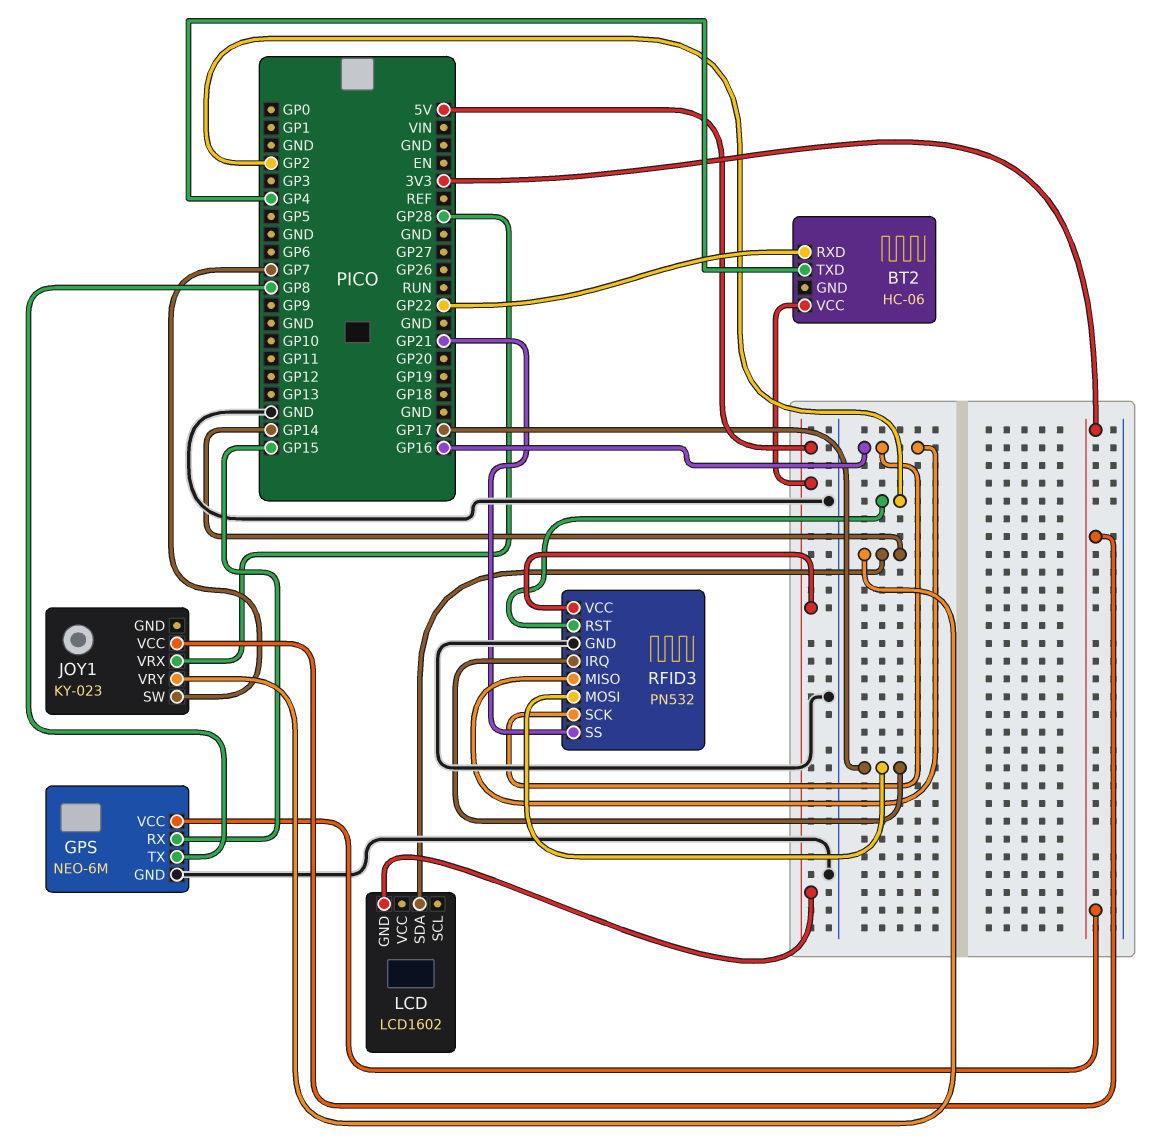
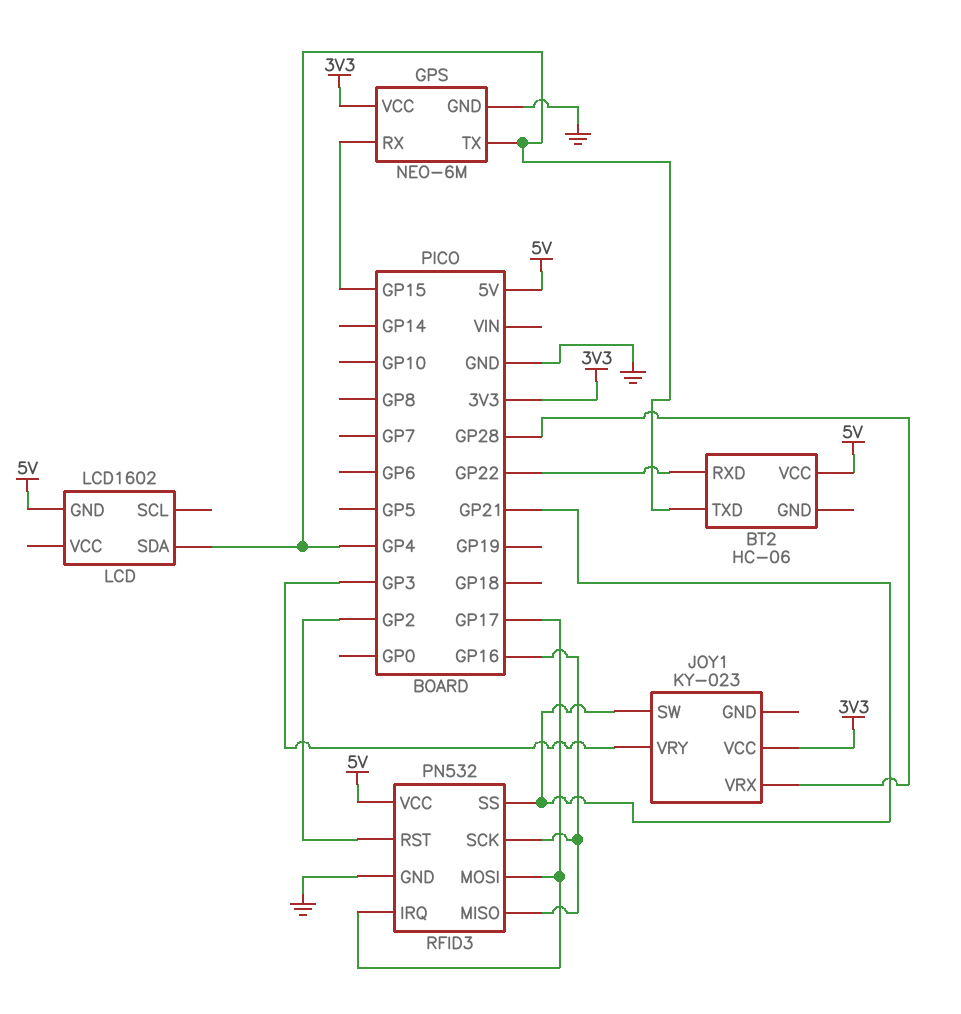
GPS pin TX: GP8 -> GP4
JOY1 pin SW: GP7 -> GP21
JOY1 pin VRY: GP14 -> GP3
LCD pin SDA: GP14 -> GP4

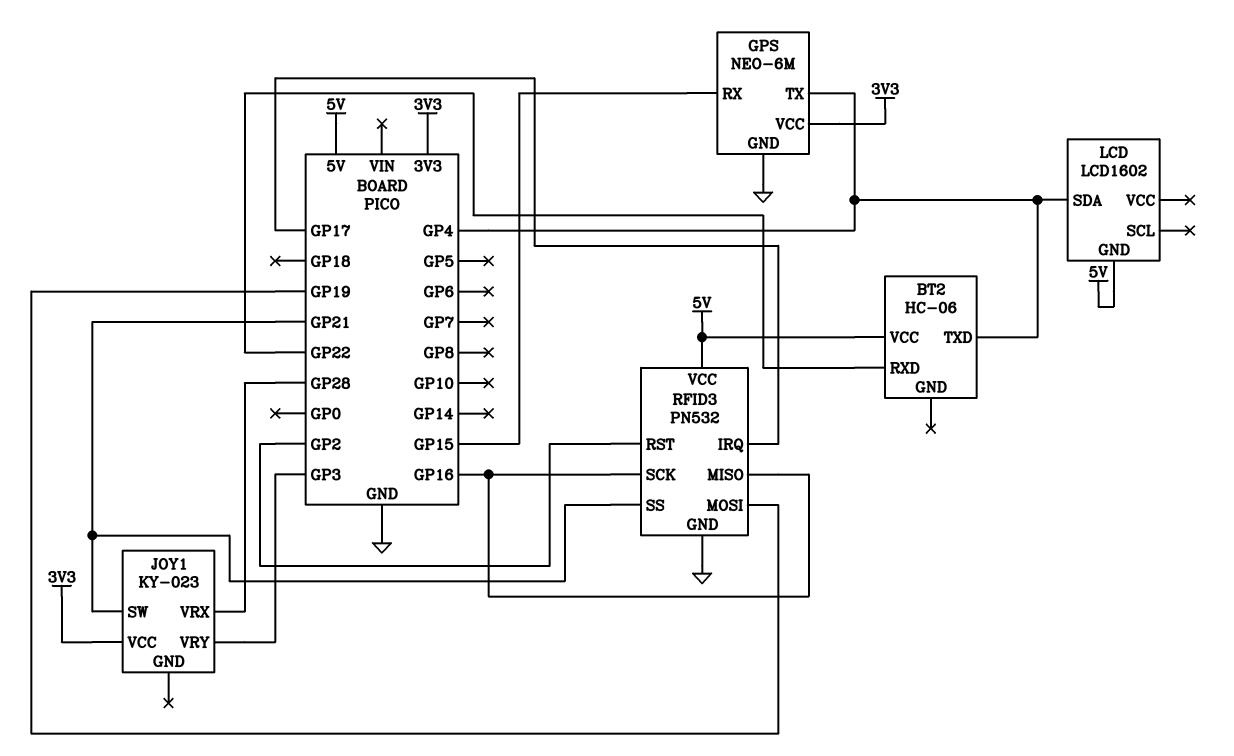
RFID3 pin MOSI: GP17 -> GP19

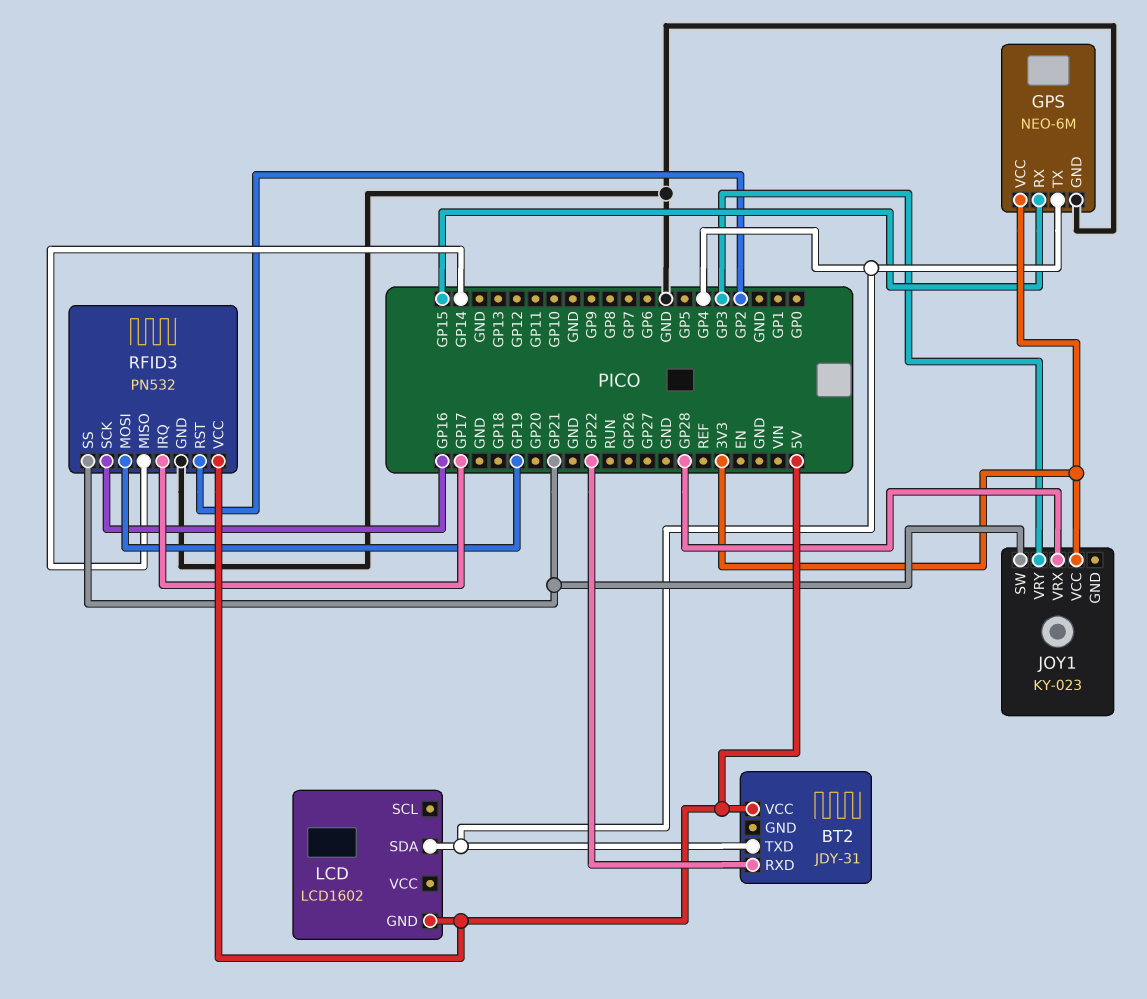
BT2: HC-06 -> JDY-31
RFID3 pin MISO: GP16 -> GP14

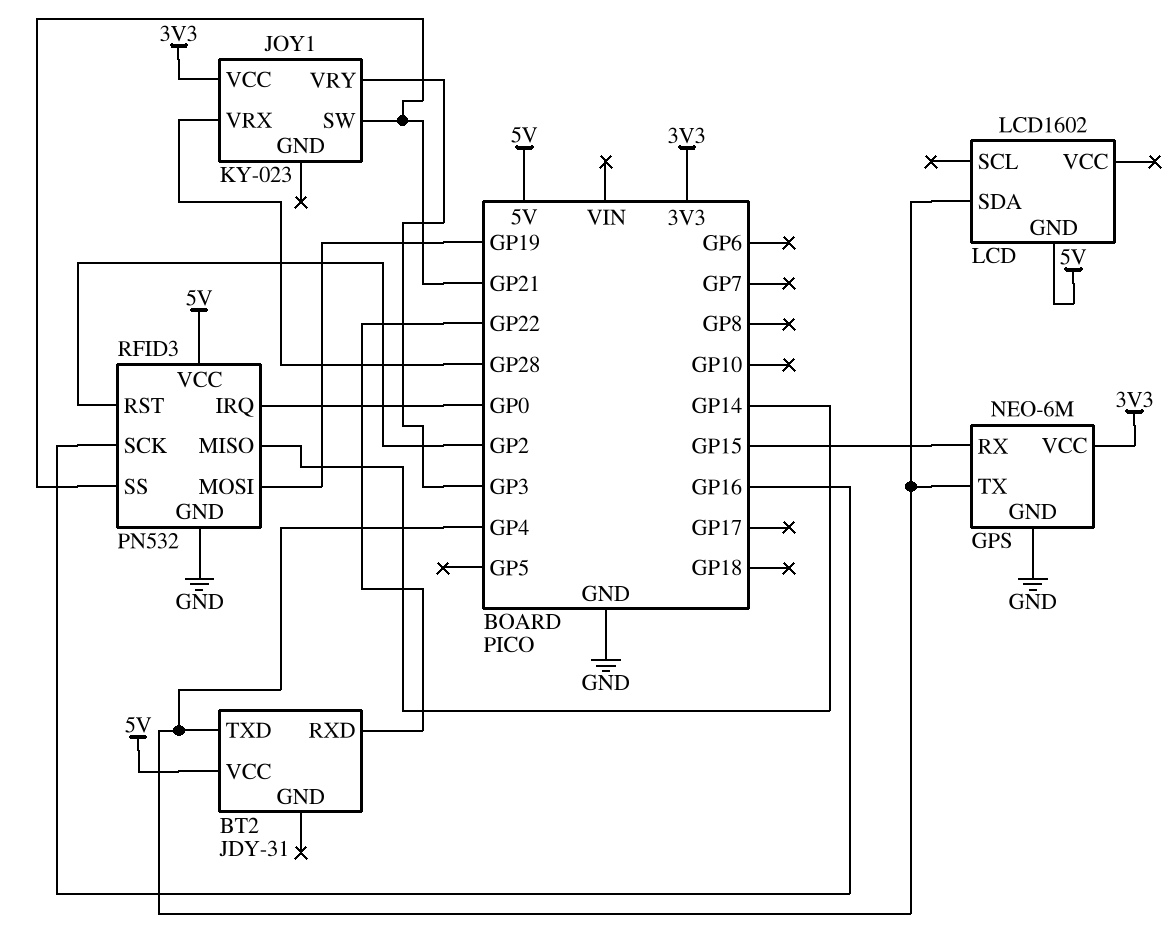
RFID3 pin IRQ: GP17 -> GP0

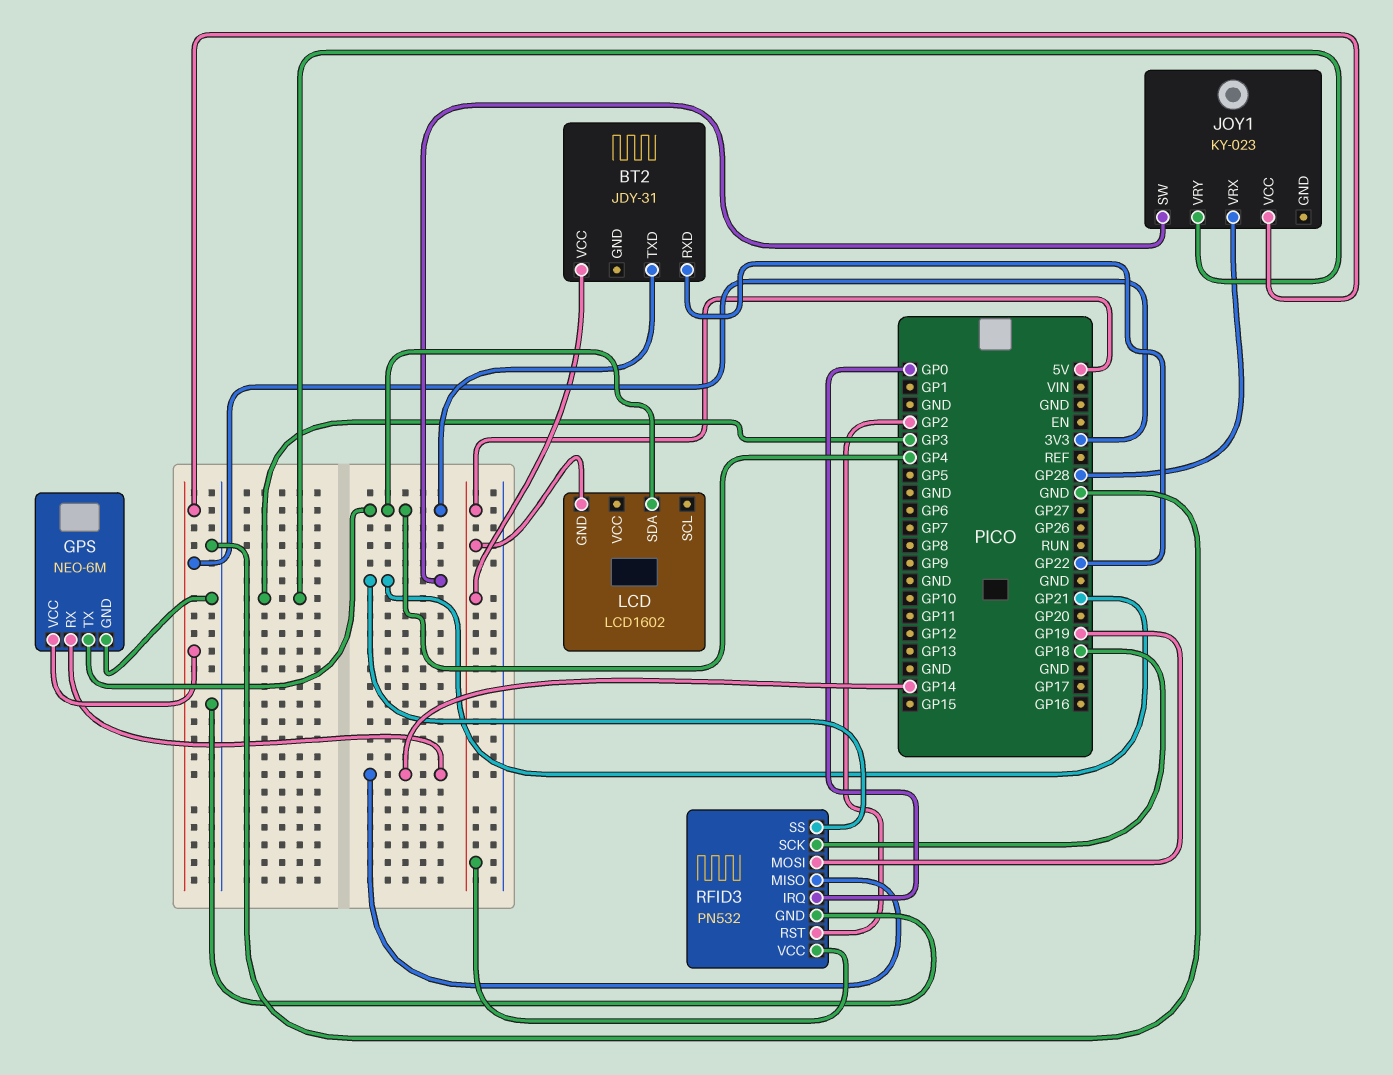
GPS pin RX: GP15 -> GP14
RFID3 pin SCK: GP16 -> GP18

